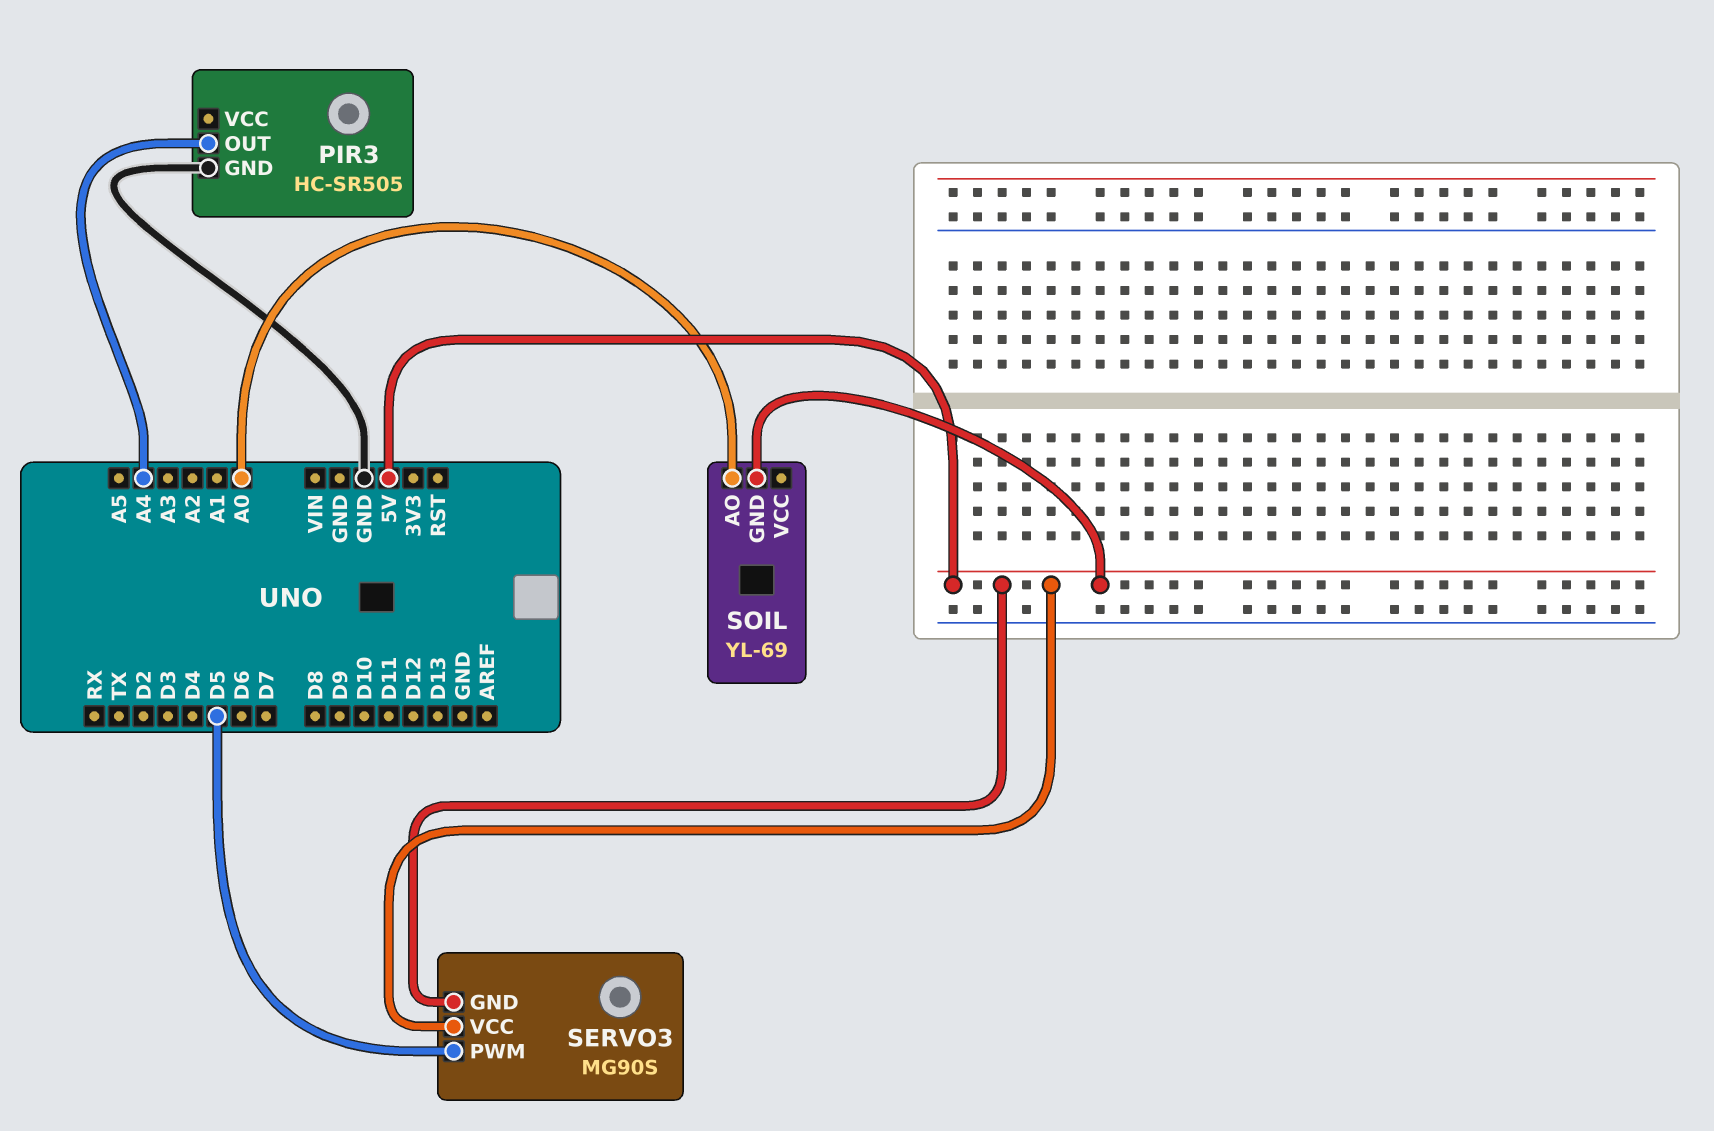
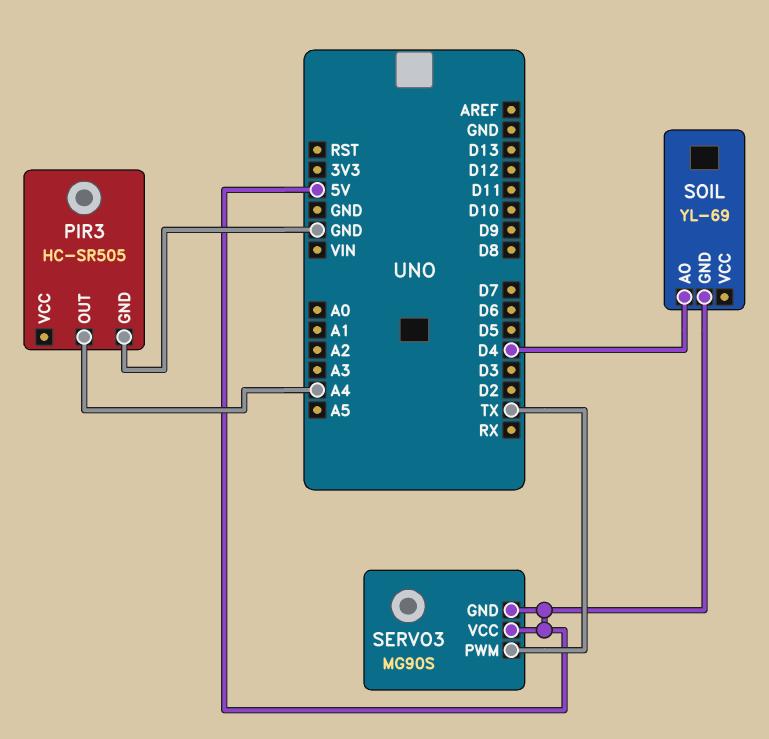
SERVO3 pin PWM: D5 -> TX
SOIL pin AO: A0 -> D4

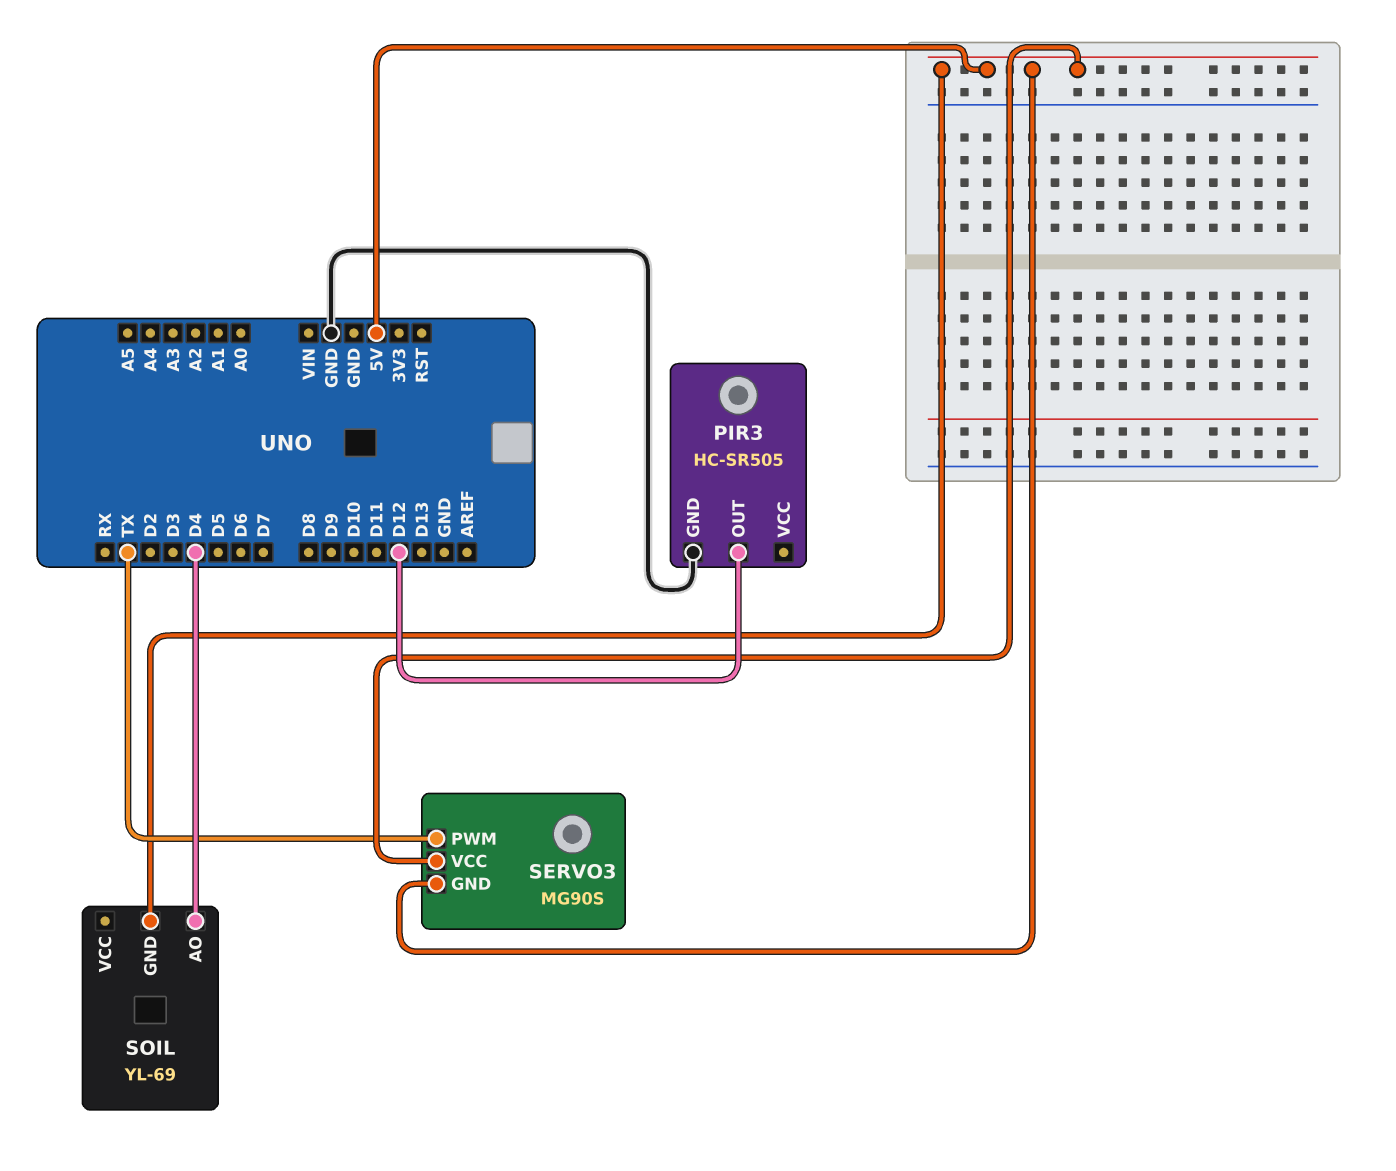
PIR3 pin OUT: A4 -> D12

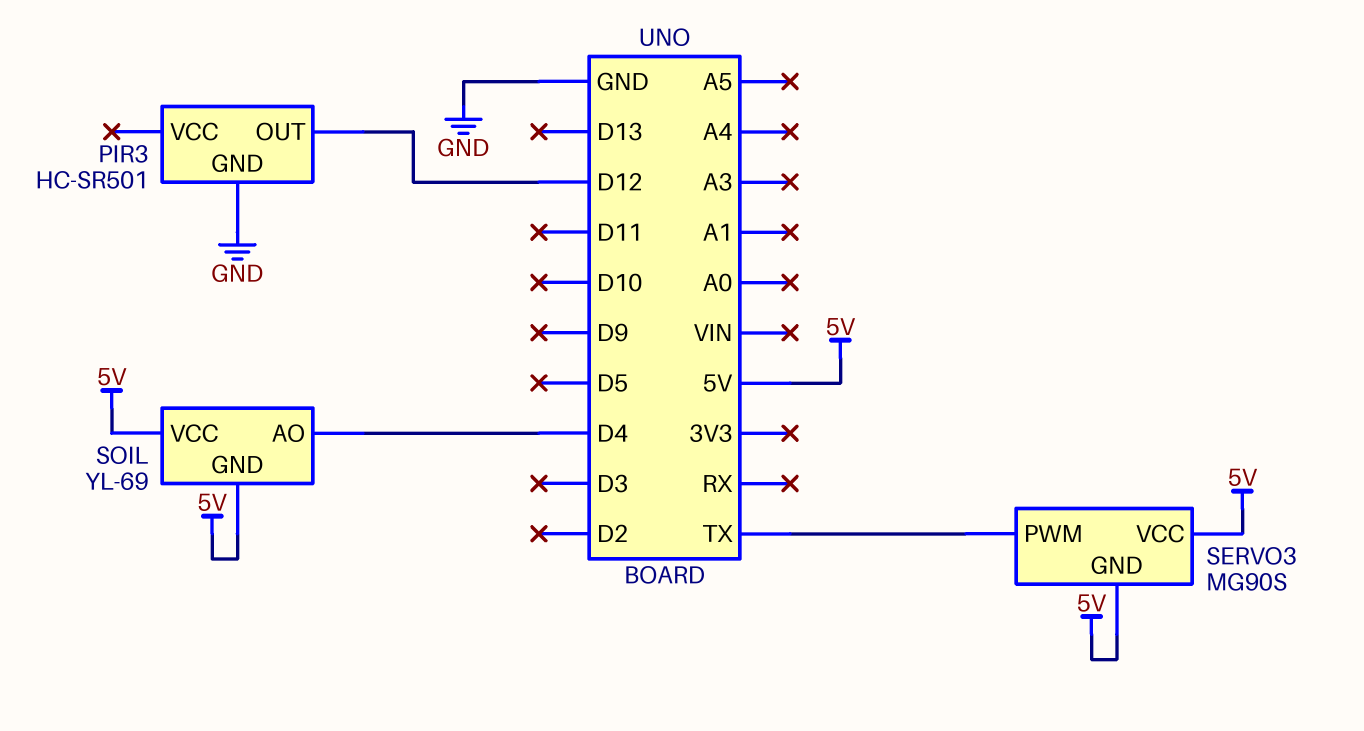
PIR3: HC-SR505 -> HC-SR501
SOIL pin VCC: none -> 5V

